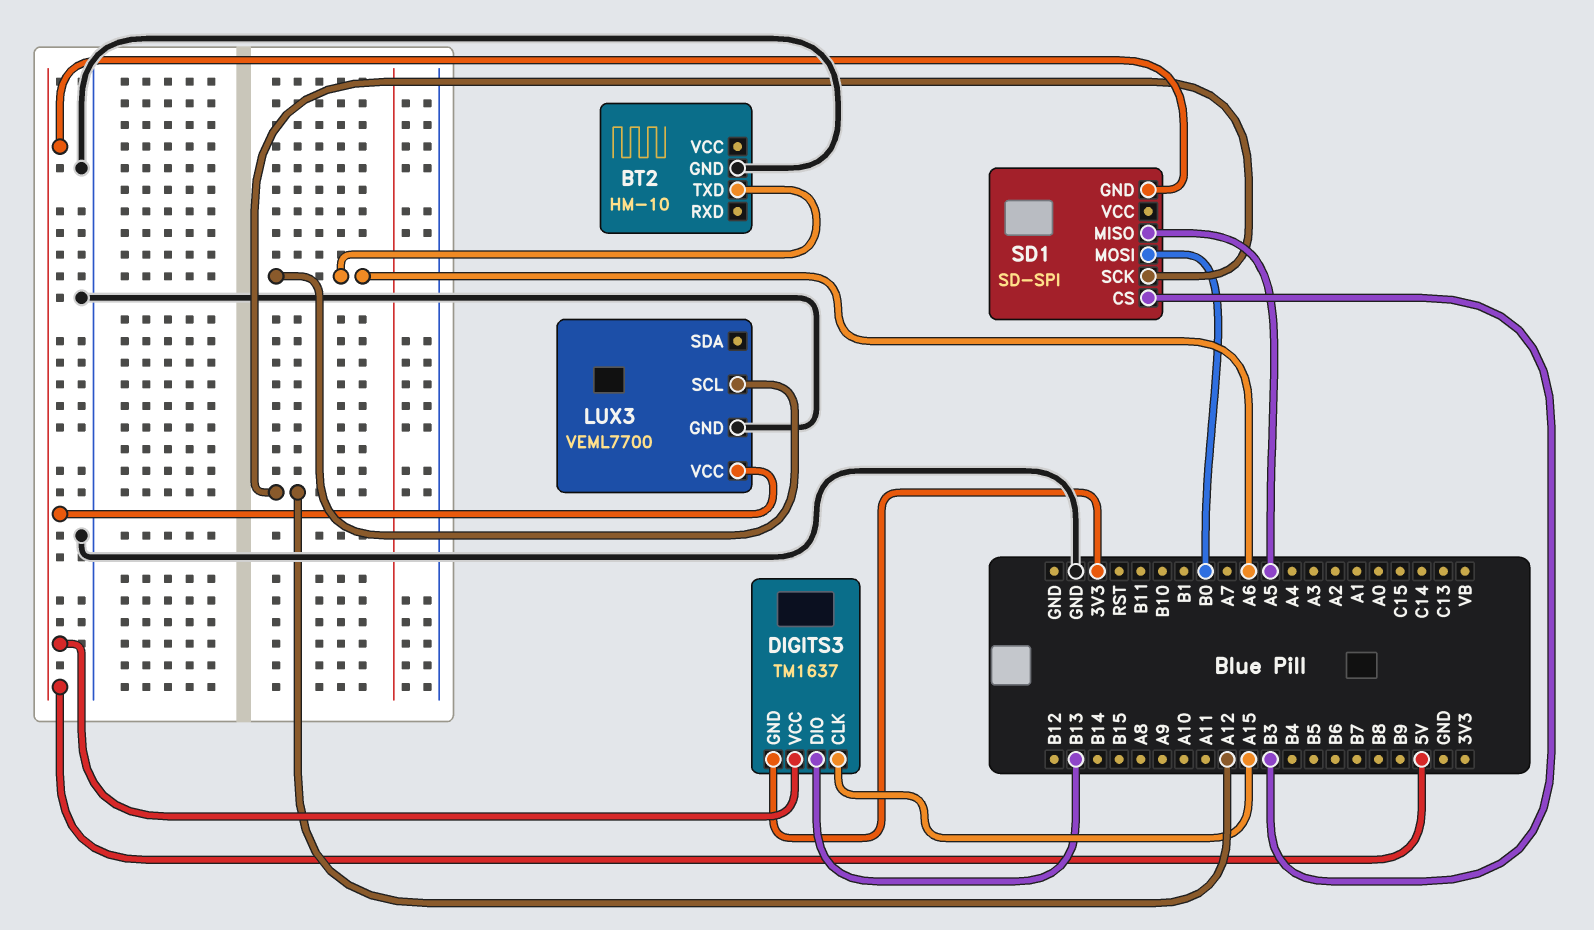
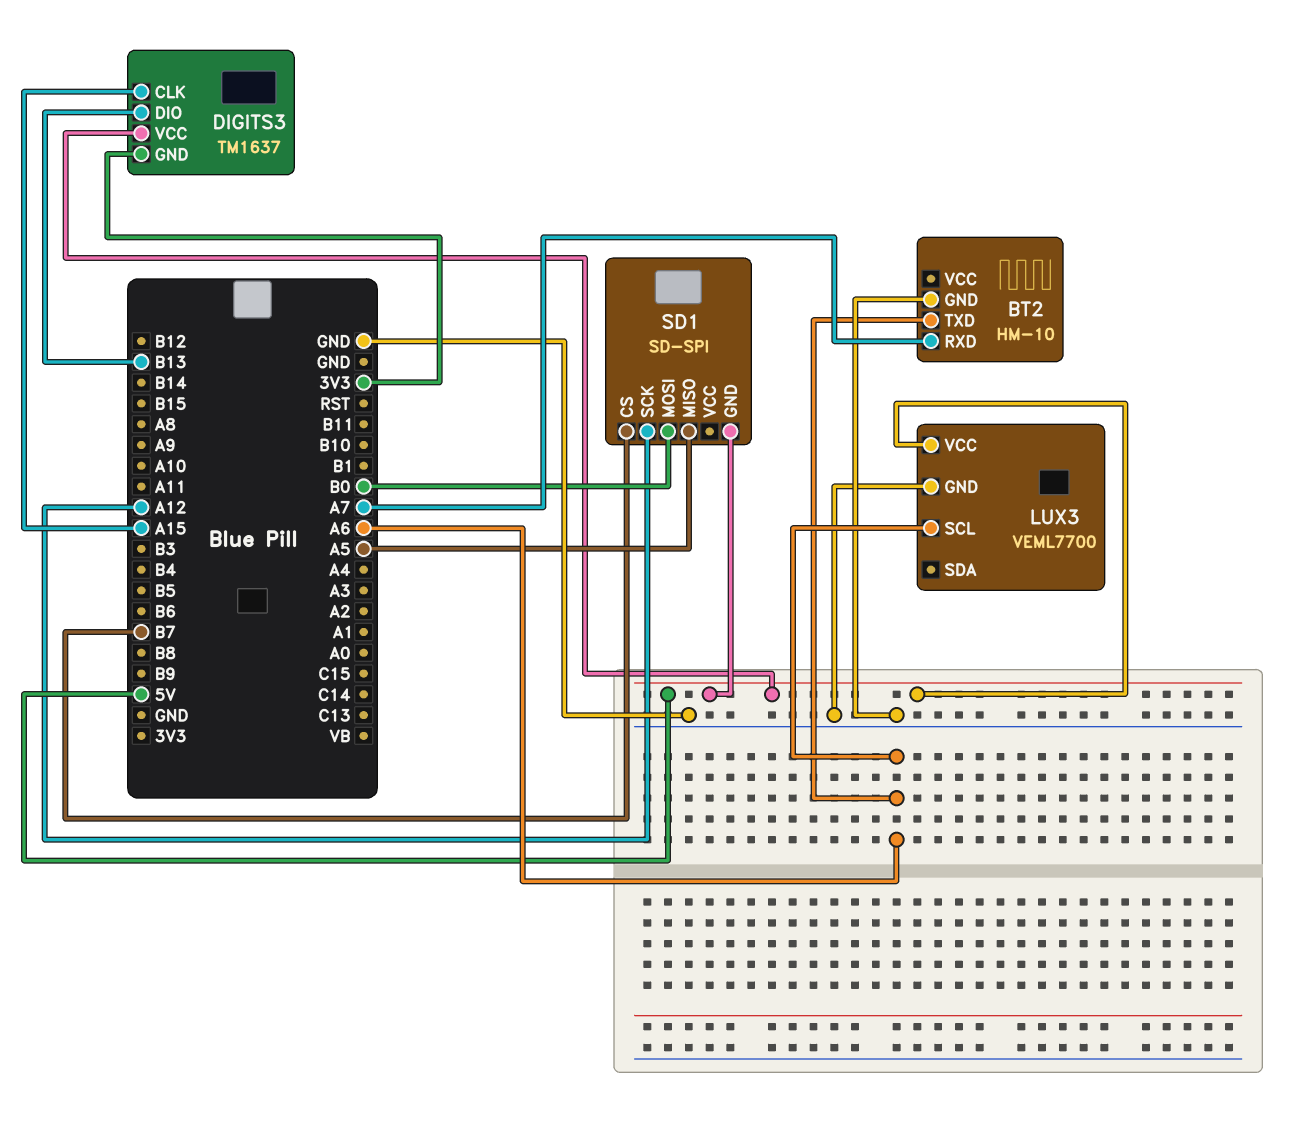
BT2 pin RXD: none -> A7
SD1 pin CS: B3 -> B7

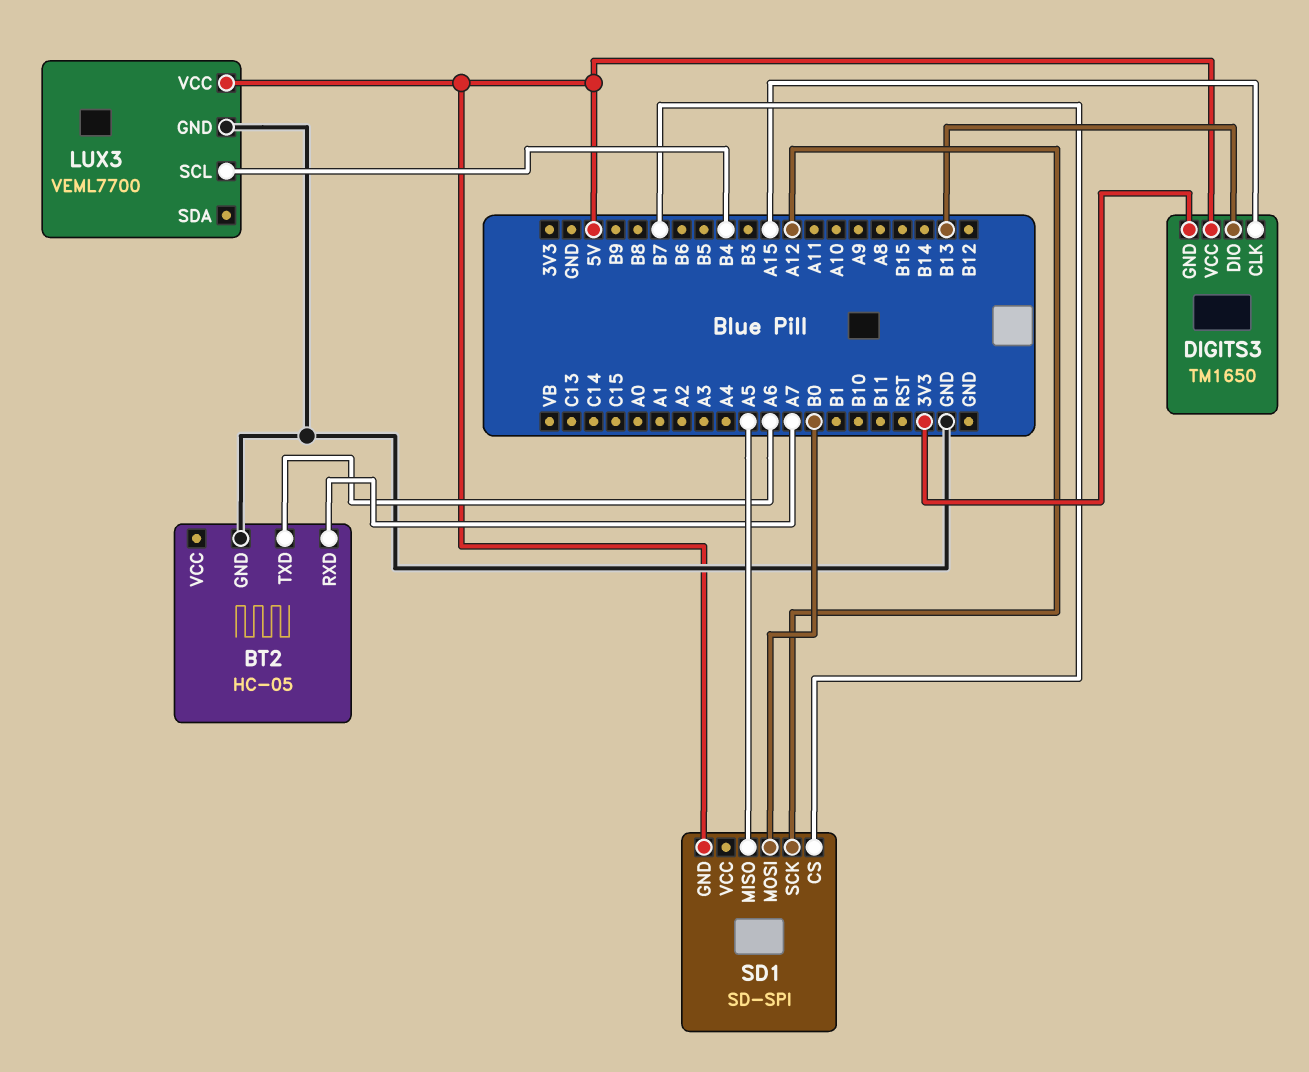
BT2: HM-10 -> HC-05
DIGITS3: TM1637 -> TM1650
LUX3 pin SCL: A6 -> B4

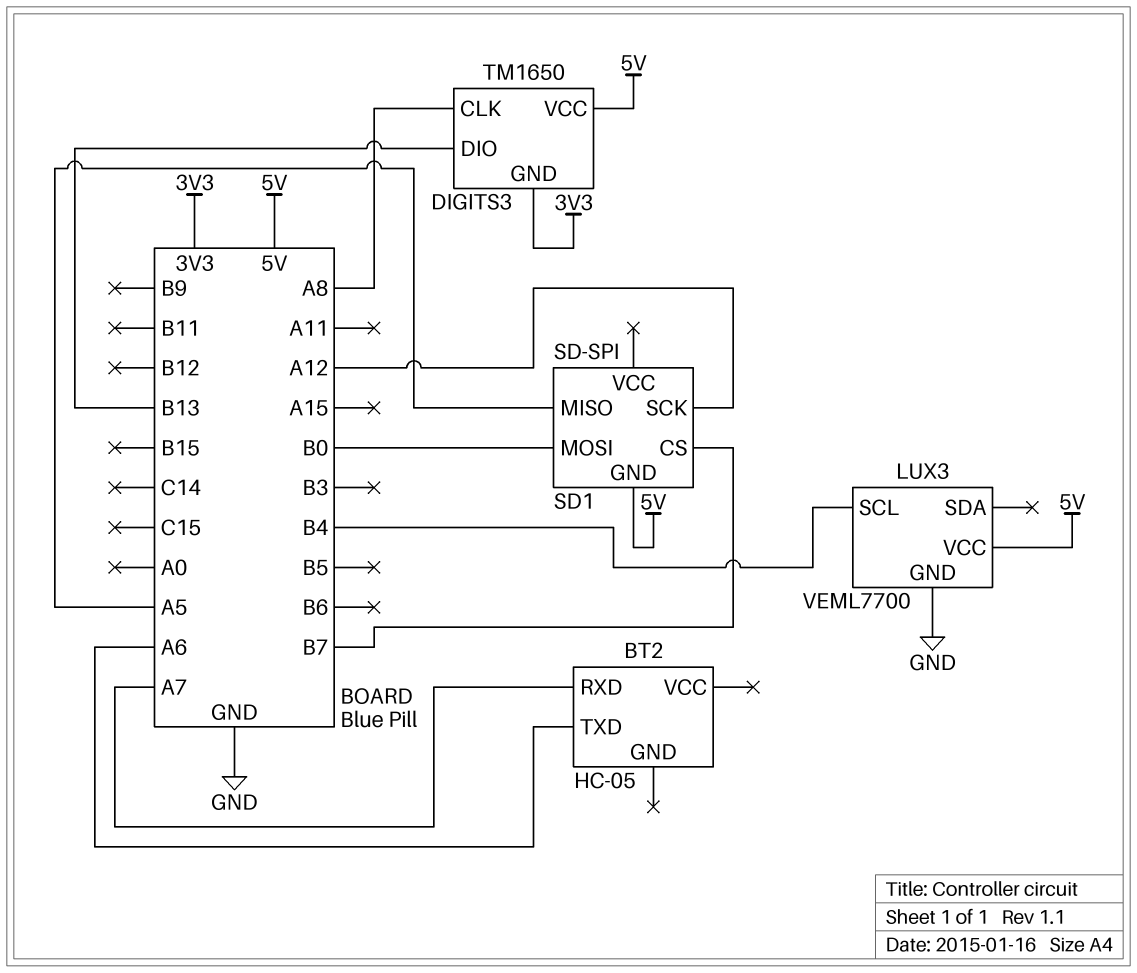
BT2 pin GND: GND -> none
DIGITS3 pin CLK: A15 -> A8

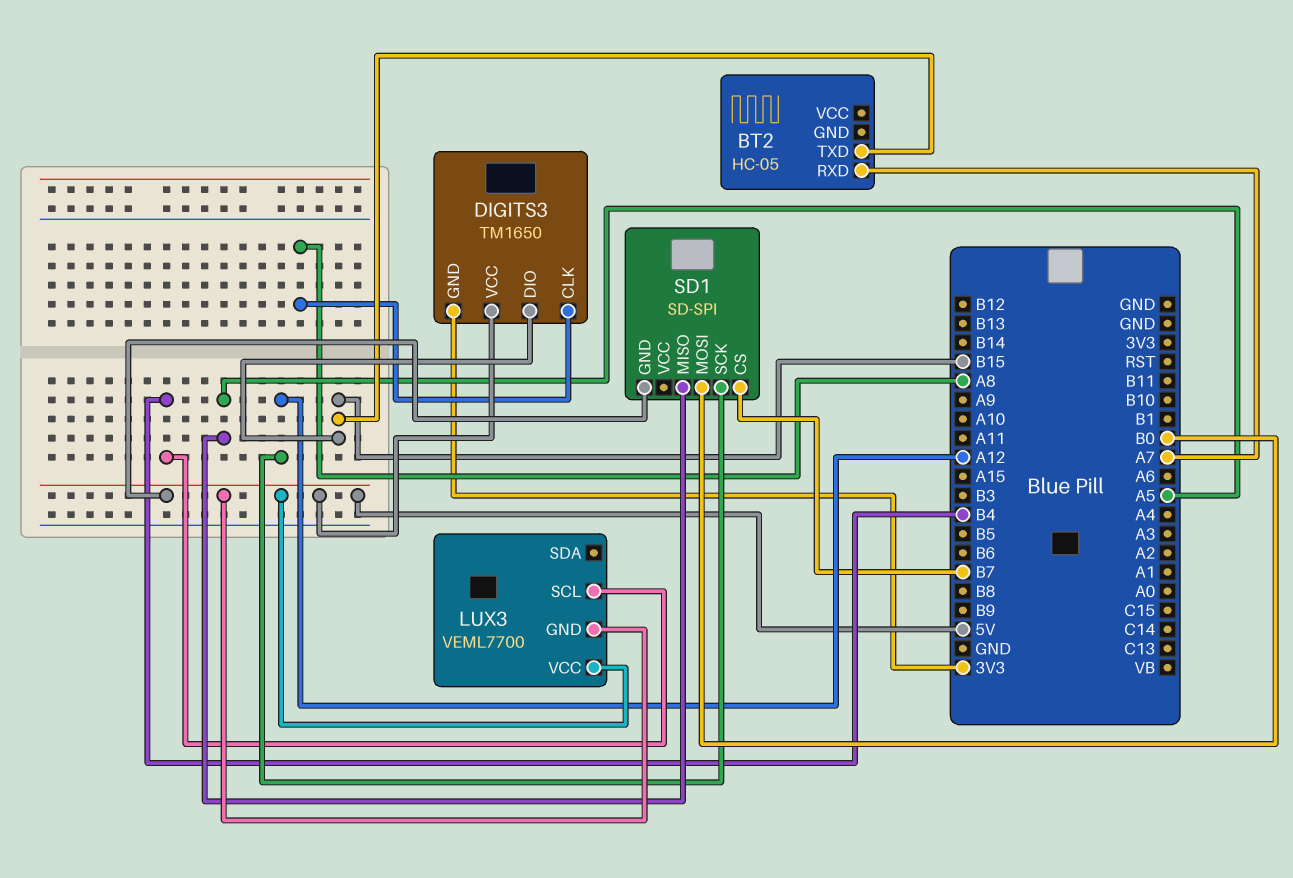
BT2 pin TXD: A6 -> B15
DIGITS3 pin DIO: B13 -> B15
LUX3 pin GND: GND -> 5V

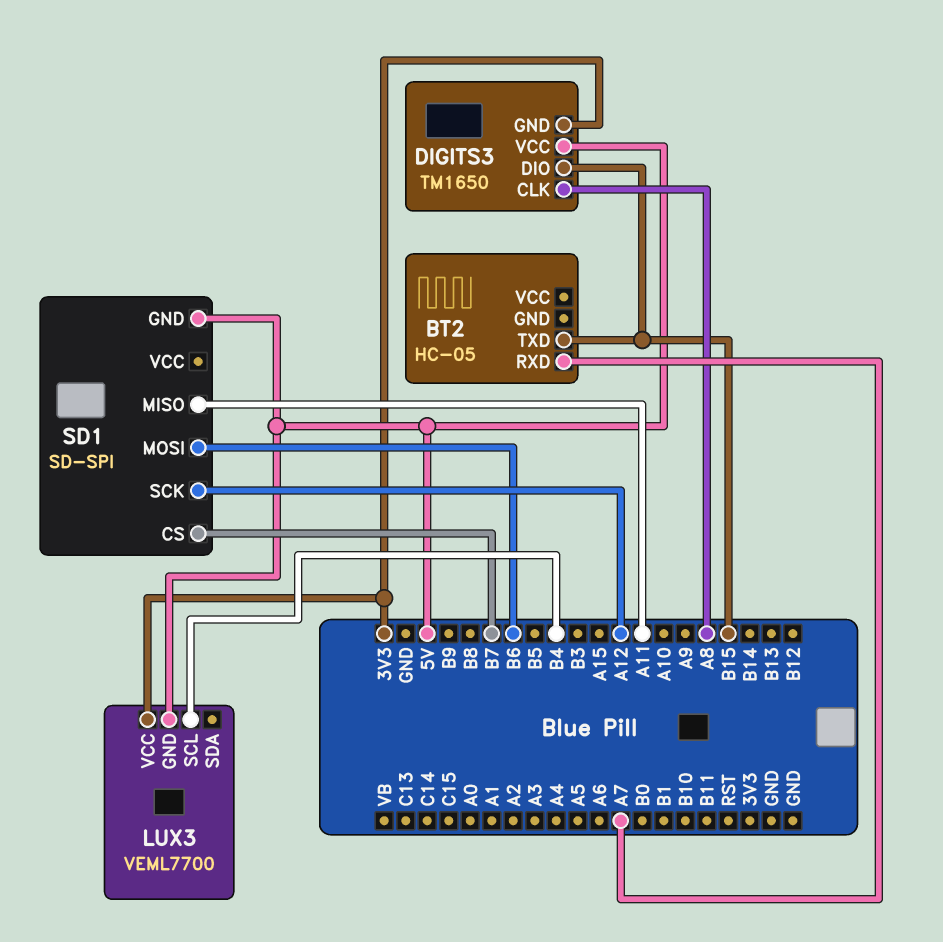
LUX3 pin VCC: 5V -> 3V3
SD1 pin MISO: A5 -> A11
SD1 pin MOSI: B0 -> B6

